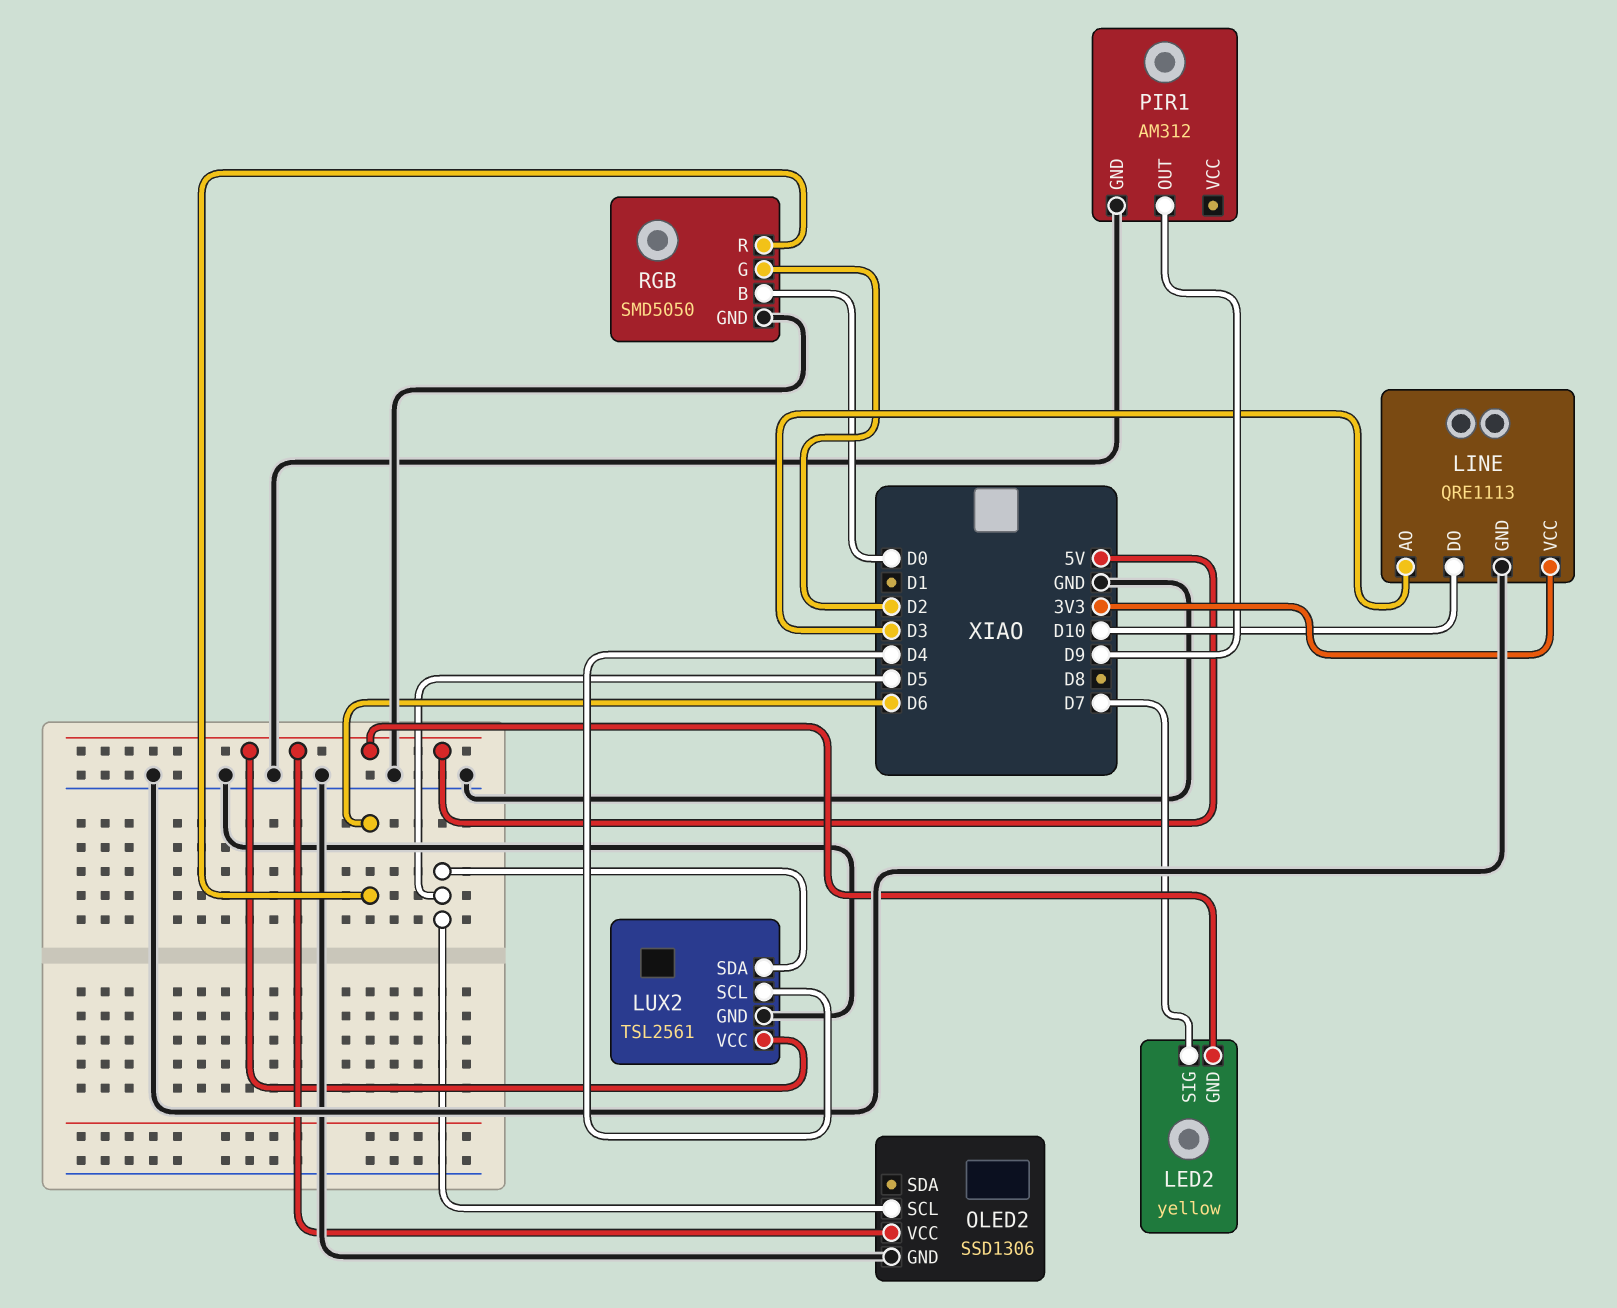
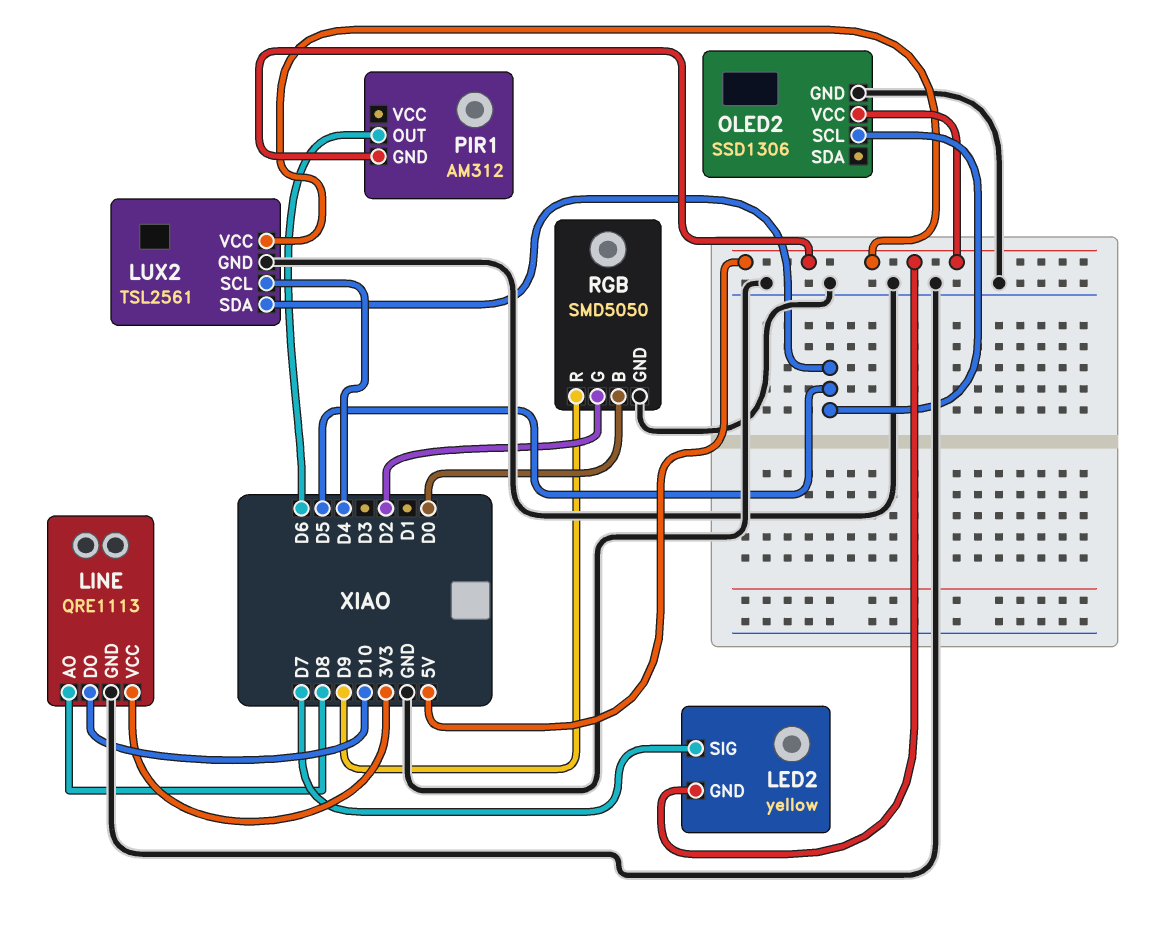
LINE pin AO: D3 -> D8
PIR1 pin GND: GND -> 5V
PIR1 pin OUT: D9 -> D6
RGB pin R: D6 -> D9

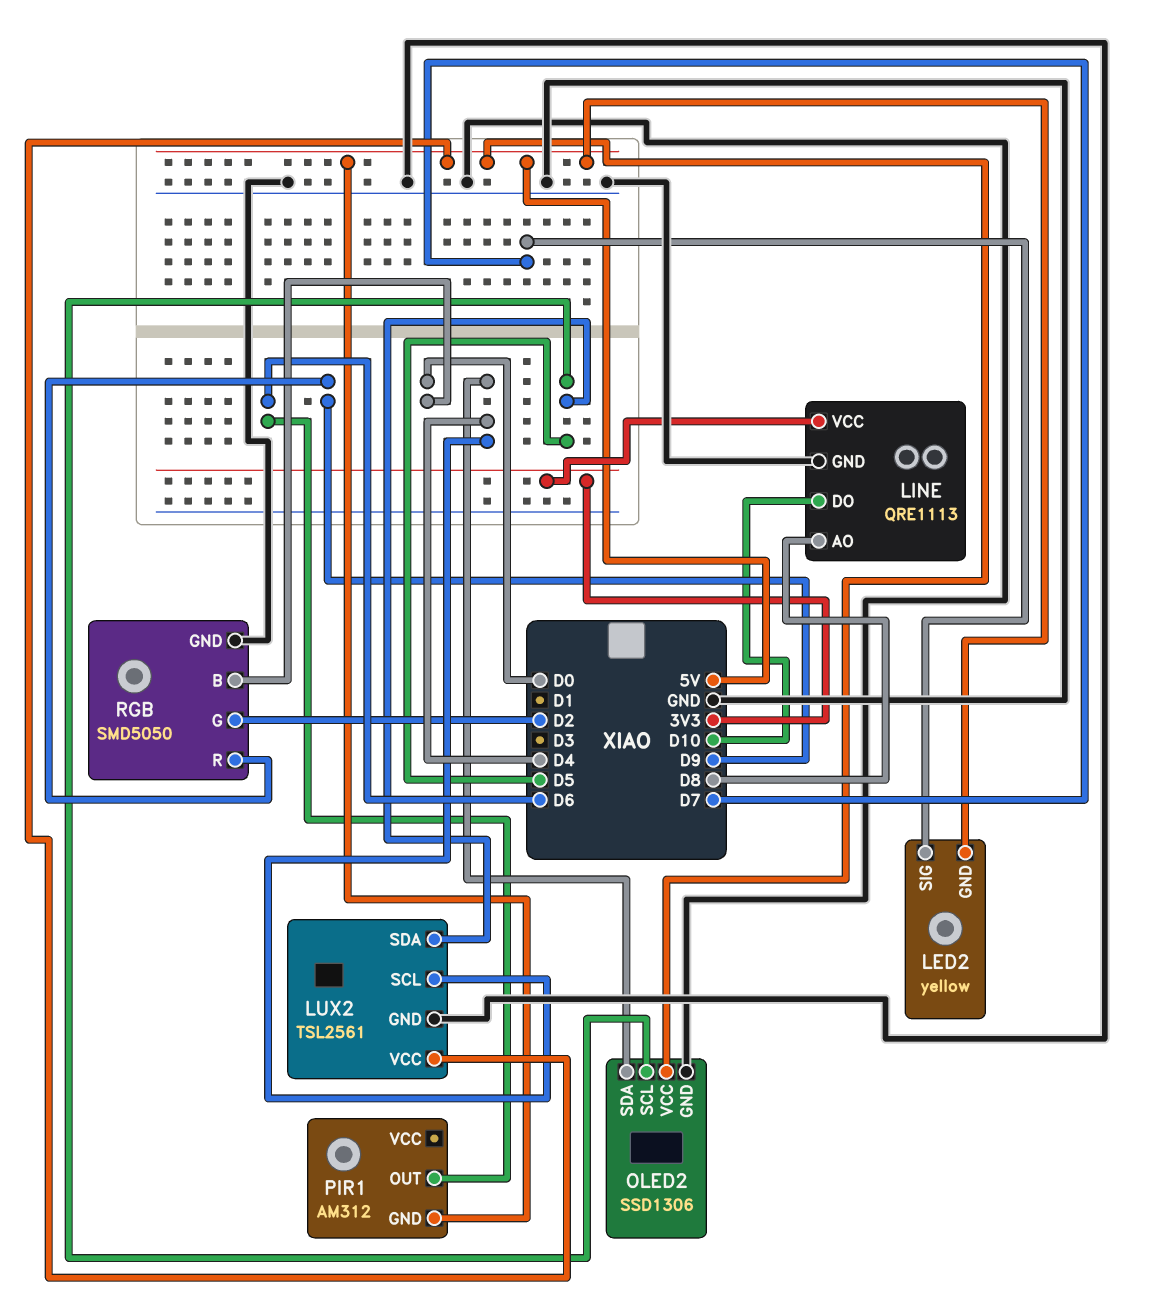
OLED2 pin SDA: none -> D4

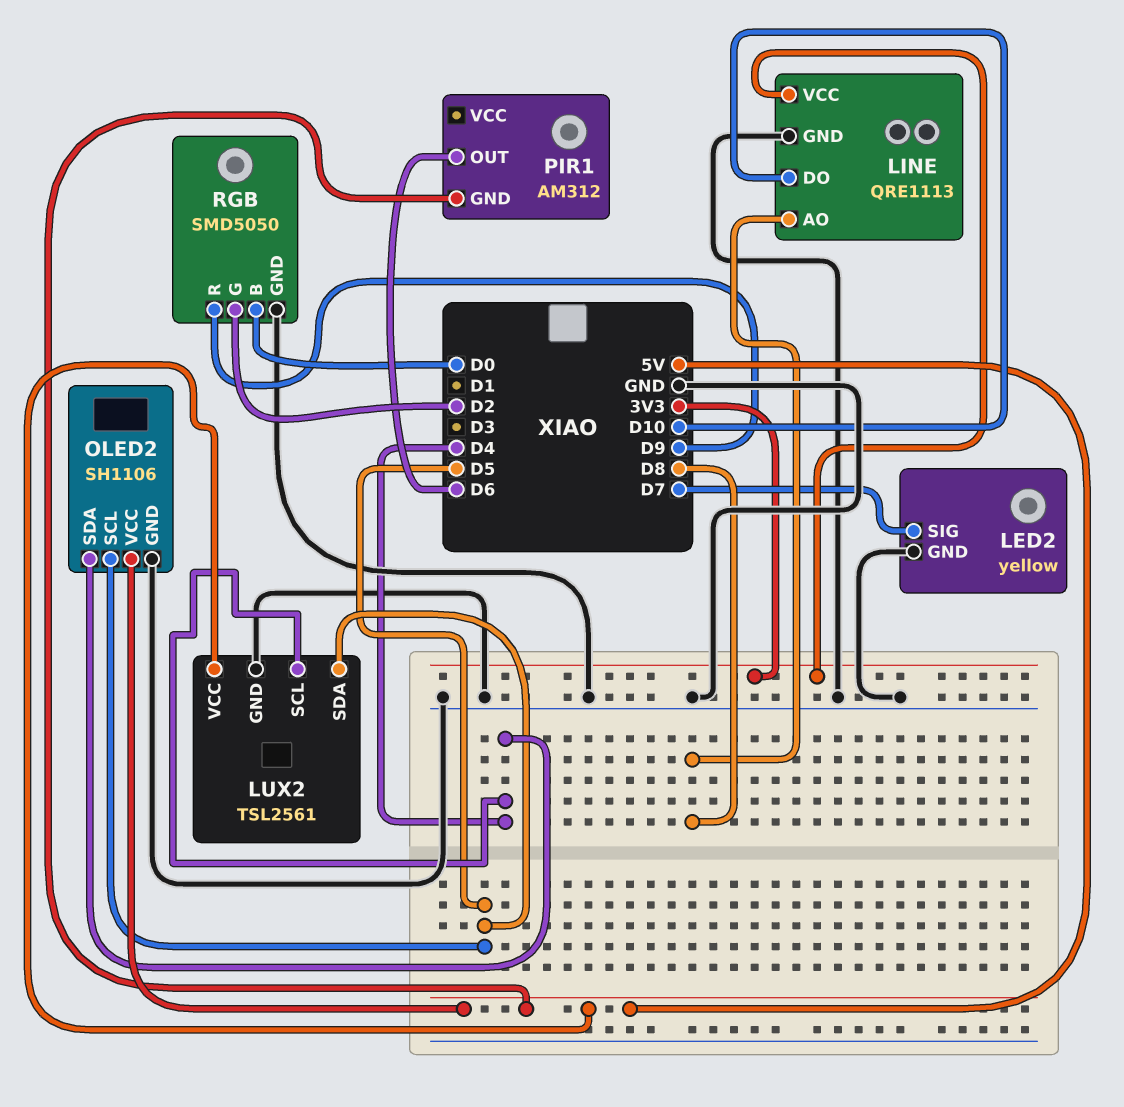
LED2 pin GND: 5V -> GND
OLED2: SSD1306 -> SH1106

